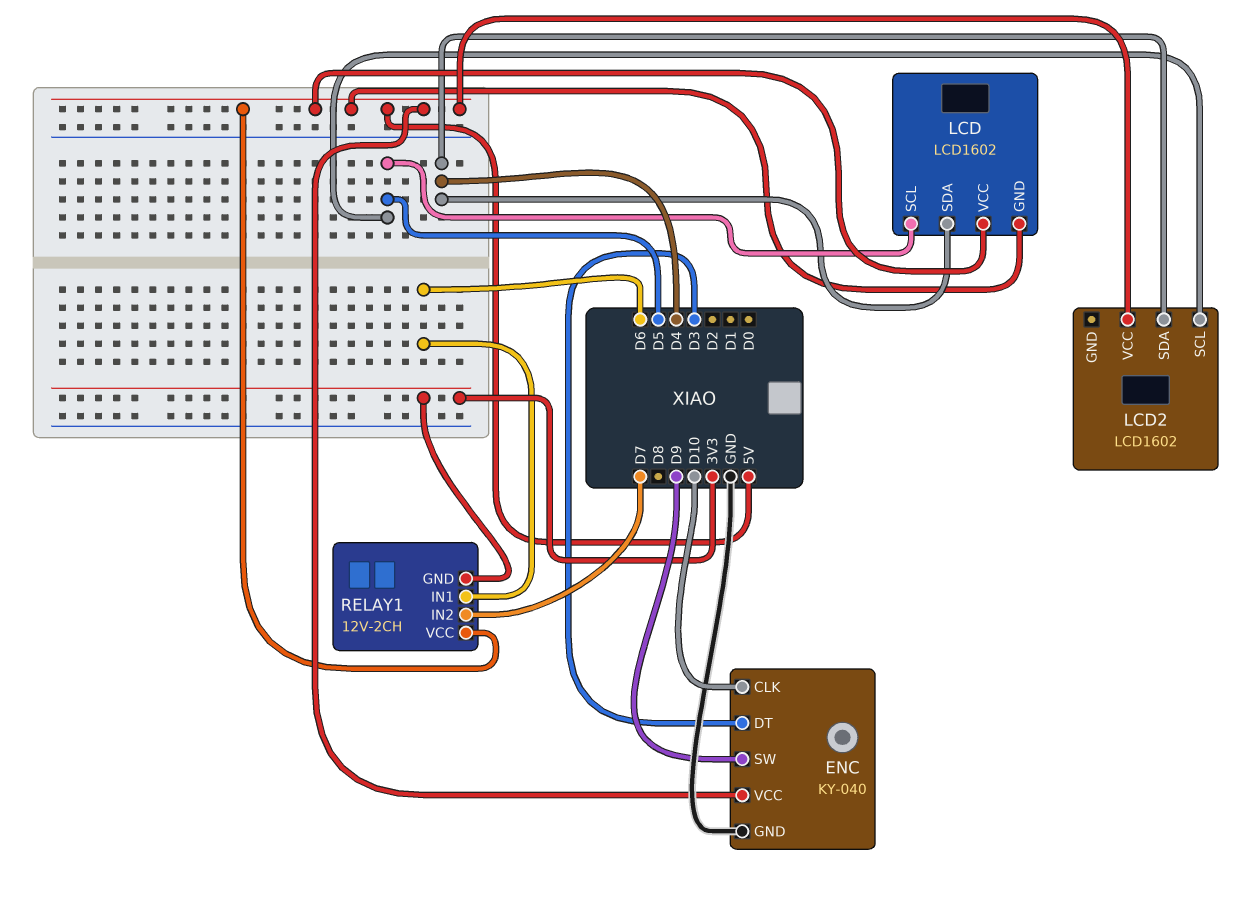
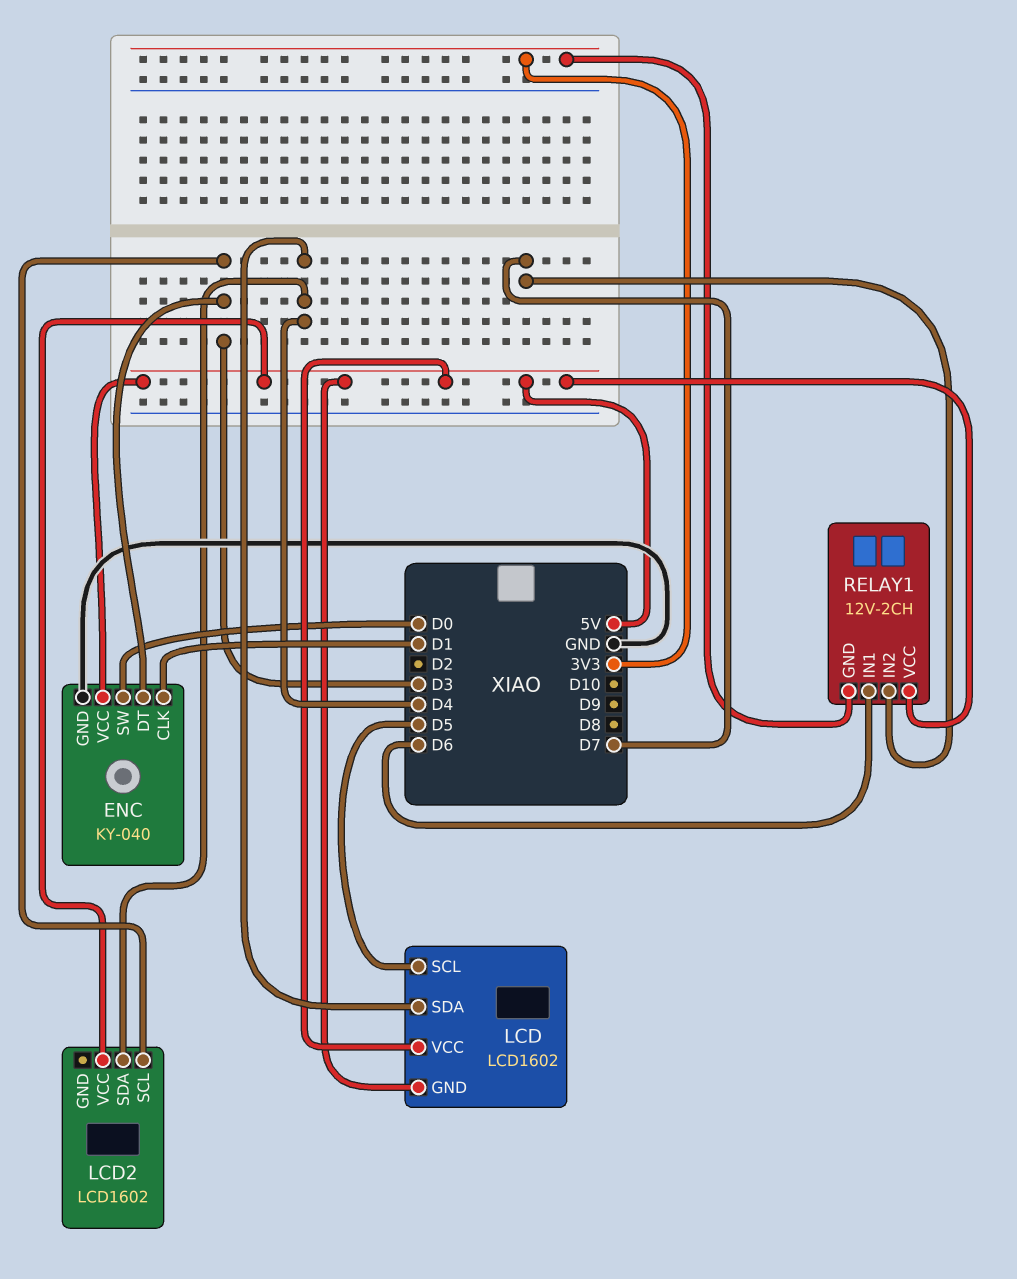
ENC pin CLK: D10 -> D1
ENC pin SW: D9 -> D0
LCD2 pin SCL: D5 -> D3

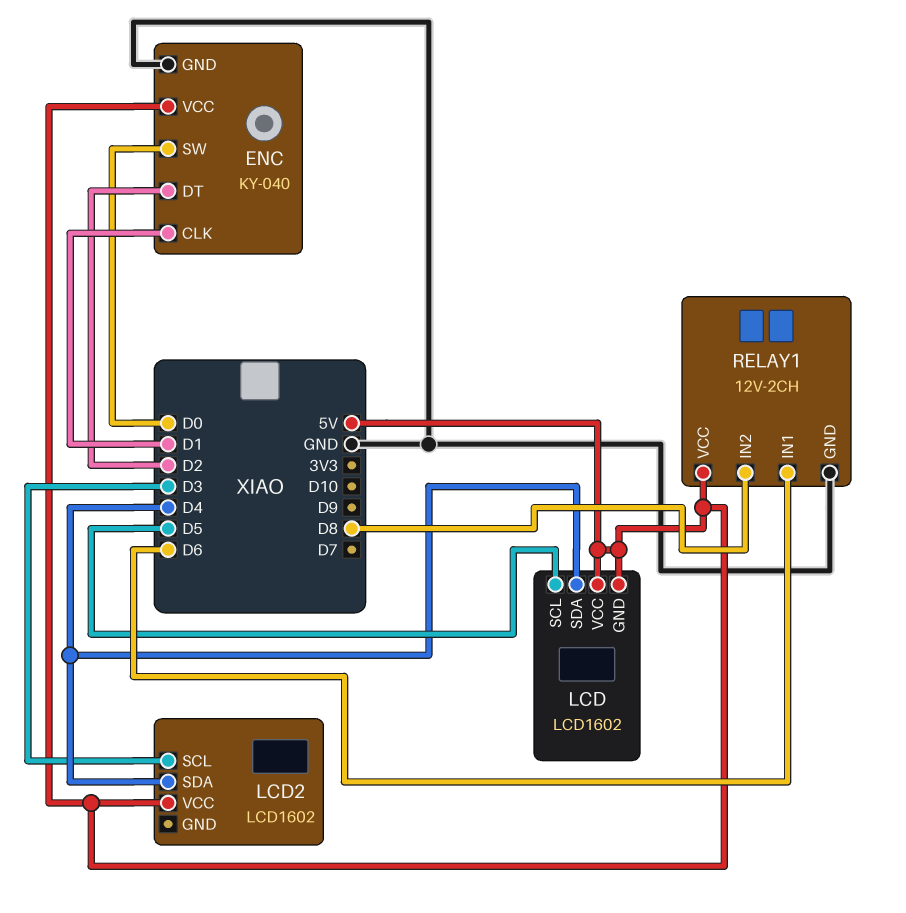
ENC pin DT: D3 -> D2
RELAY1 pin GND: 3V3 -> GND
RELAY1 pin IN2: D7 -> D8

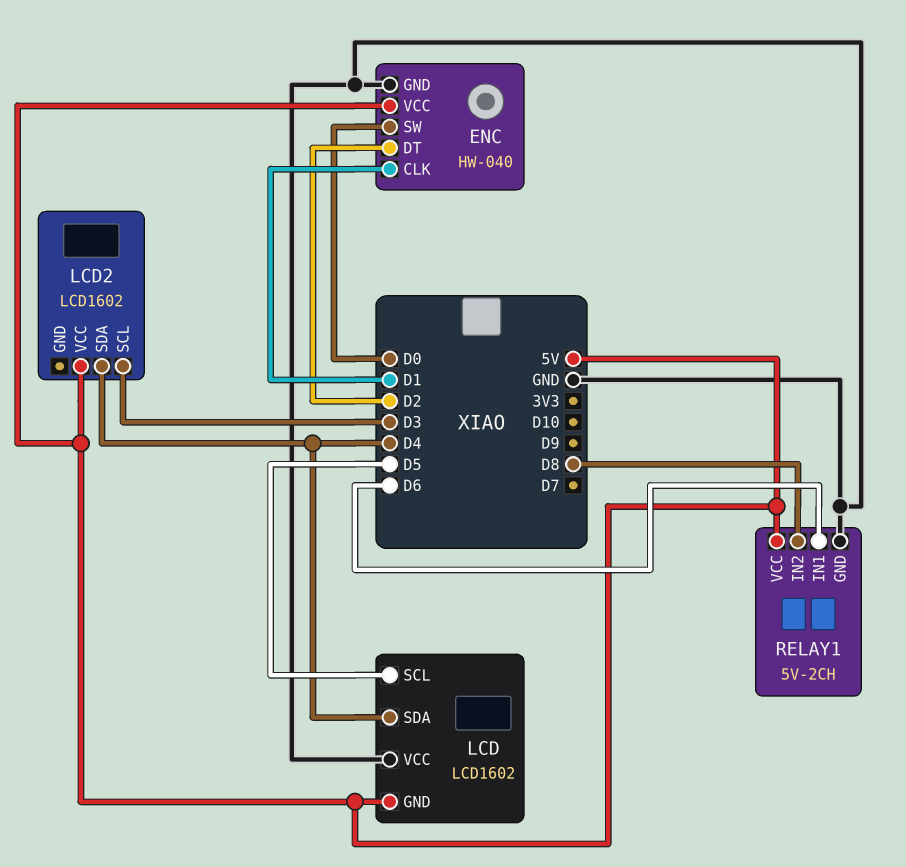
ENC: KY-040 -> HW-040
LCD pin VCC: 5V -> GND
RELAY1: 12V-2CH -> 5V-2CH

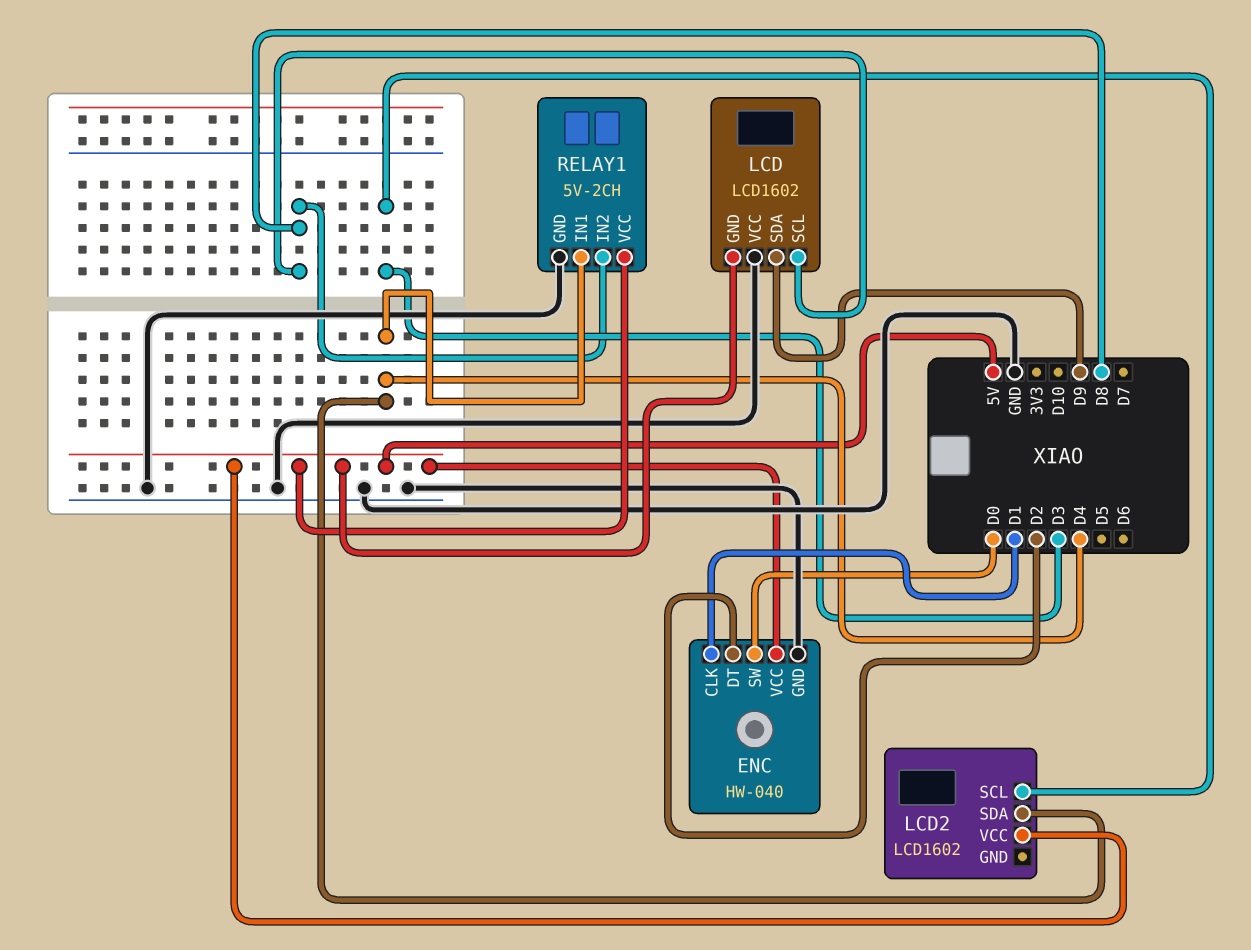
LCD pin SCL: D5 -> D8
LCD pin SDA: D4 -> D9
RELAY1 pin IN1: D6 -> D4

